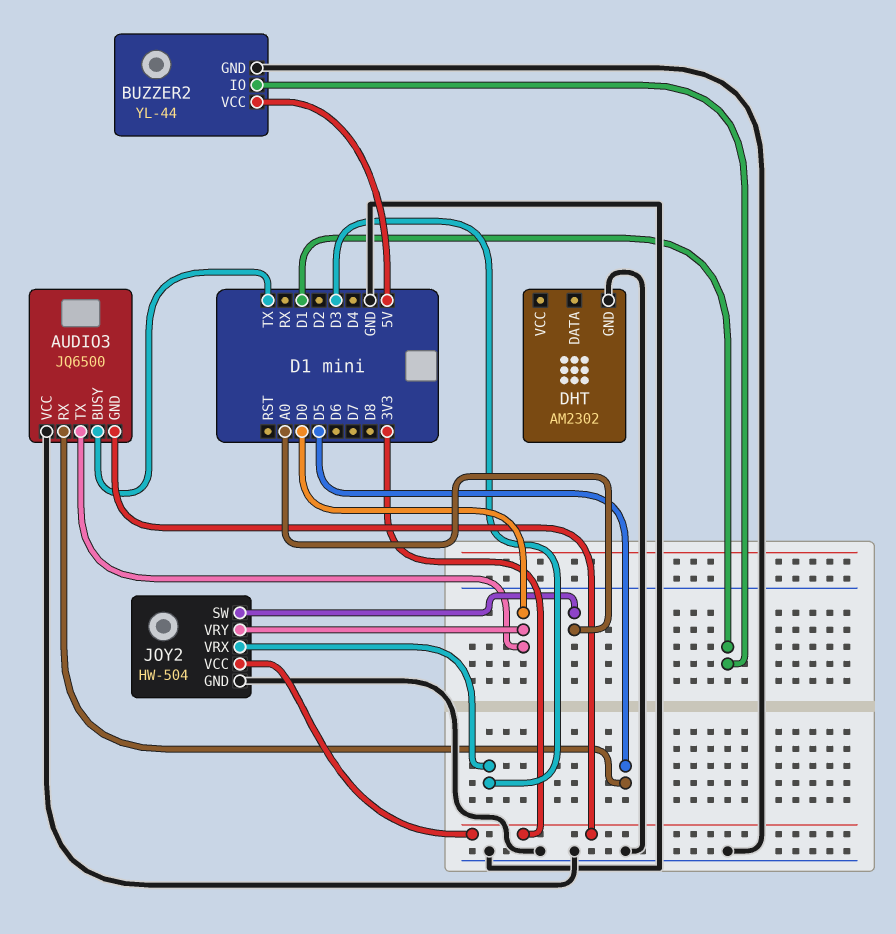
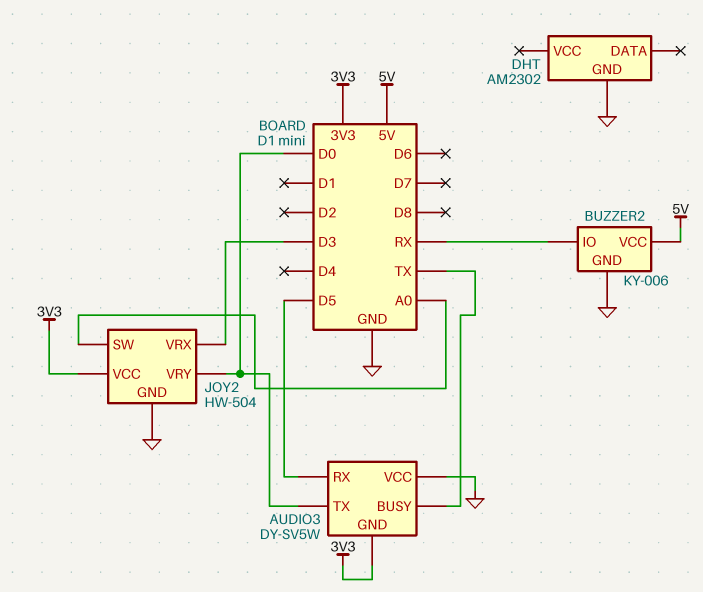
AUDIO3: JQ6500 -> DY-SV5W
BUZZER2: YL-44 -> KY-006
BUZZER2 pin IO: D1 -> RX

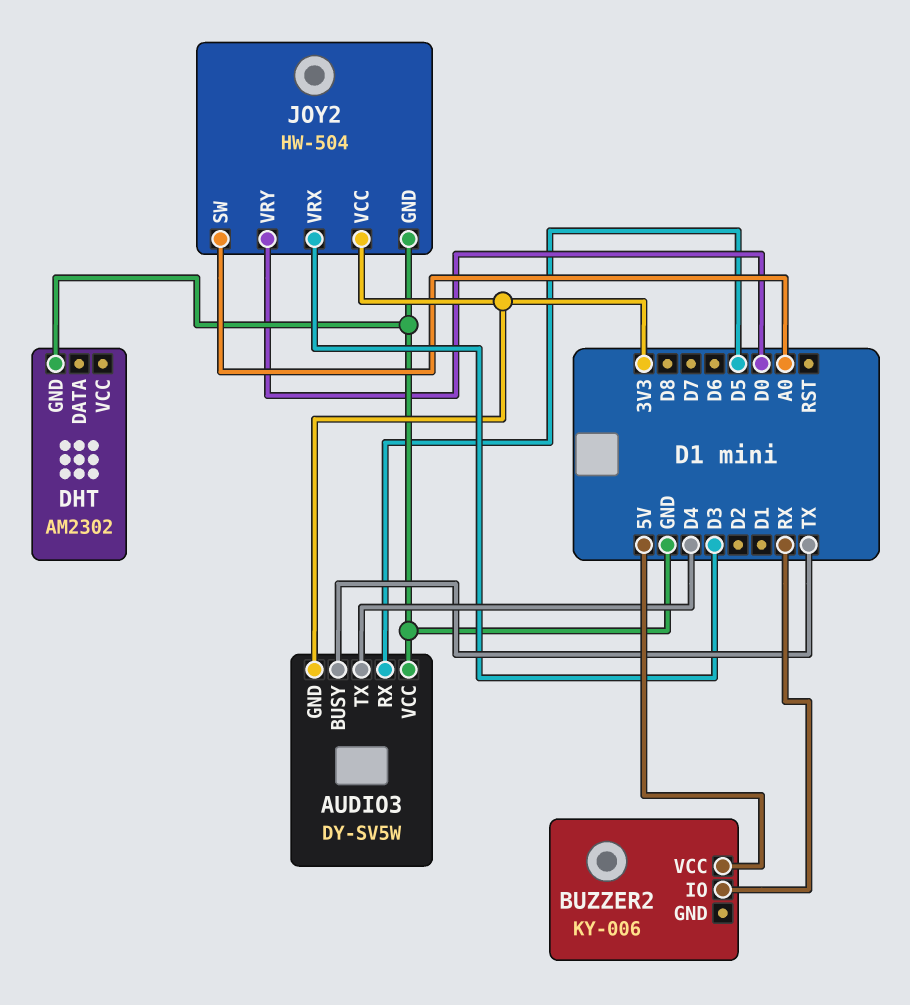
AUDIO3 pin TX: D0 -> D4
BUZZER2 pin GND: GND -> none

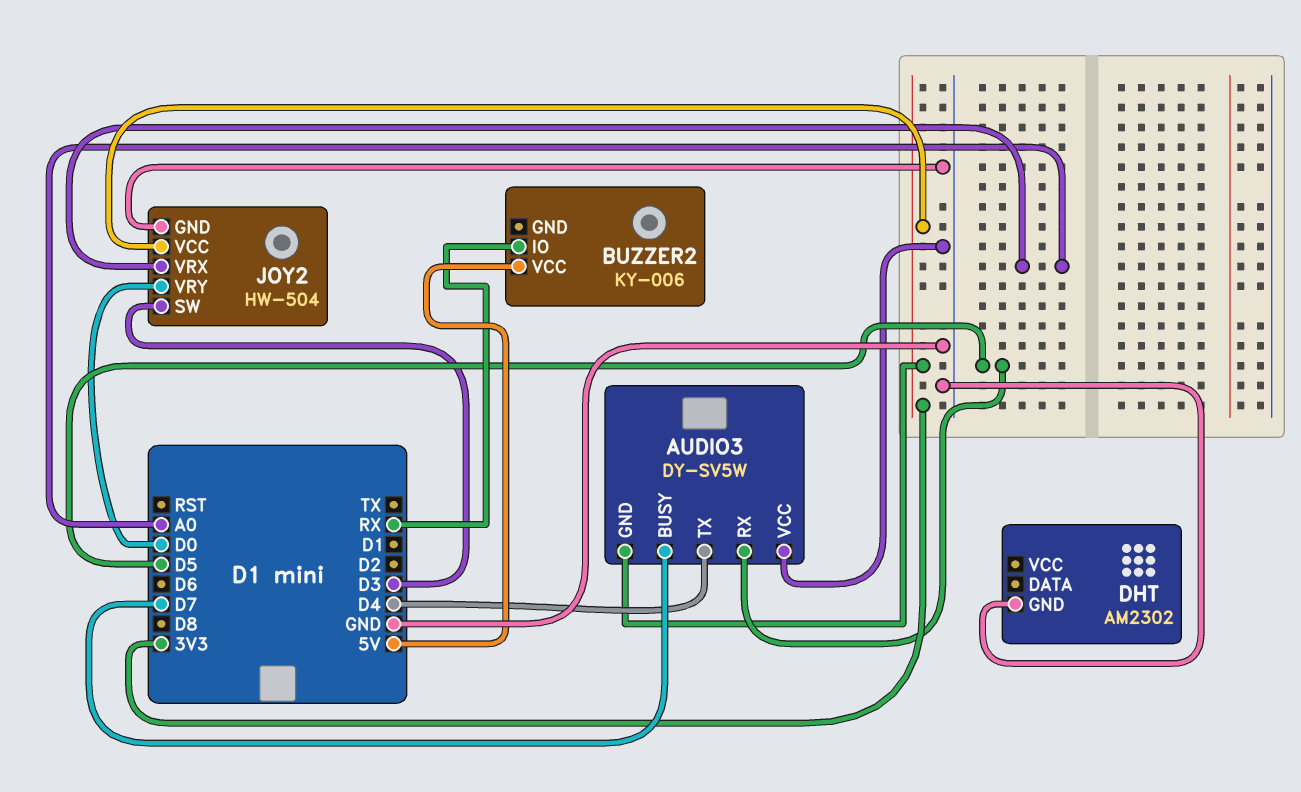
AUDIO3 pin BUSY: TX -> D7
JOY2 pin SW: A0 -> D3
JOY2 pin VRX: D3 -> A0

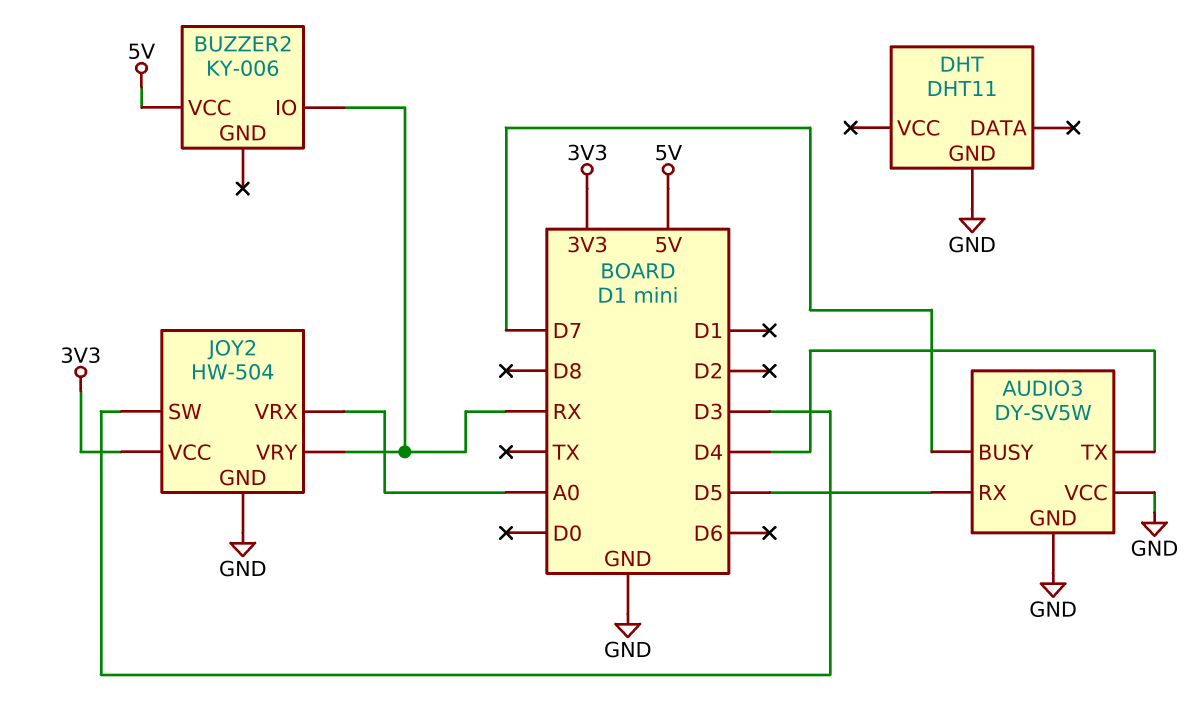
AUDIO3 pin GND: 3V3 -> GND
DHT: AM2302 -> DHT11
JOY2 pin VRY: D0 -> RX

